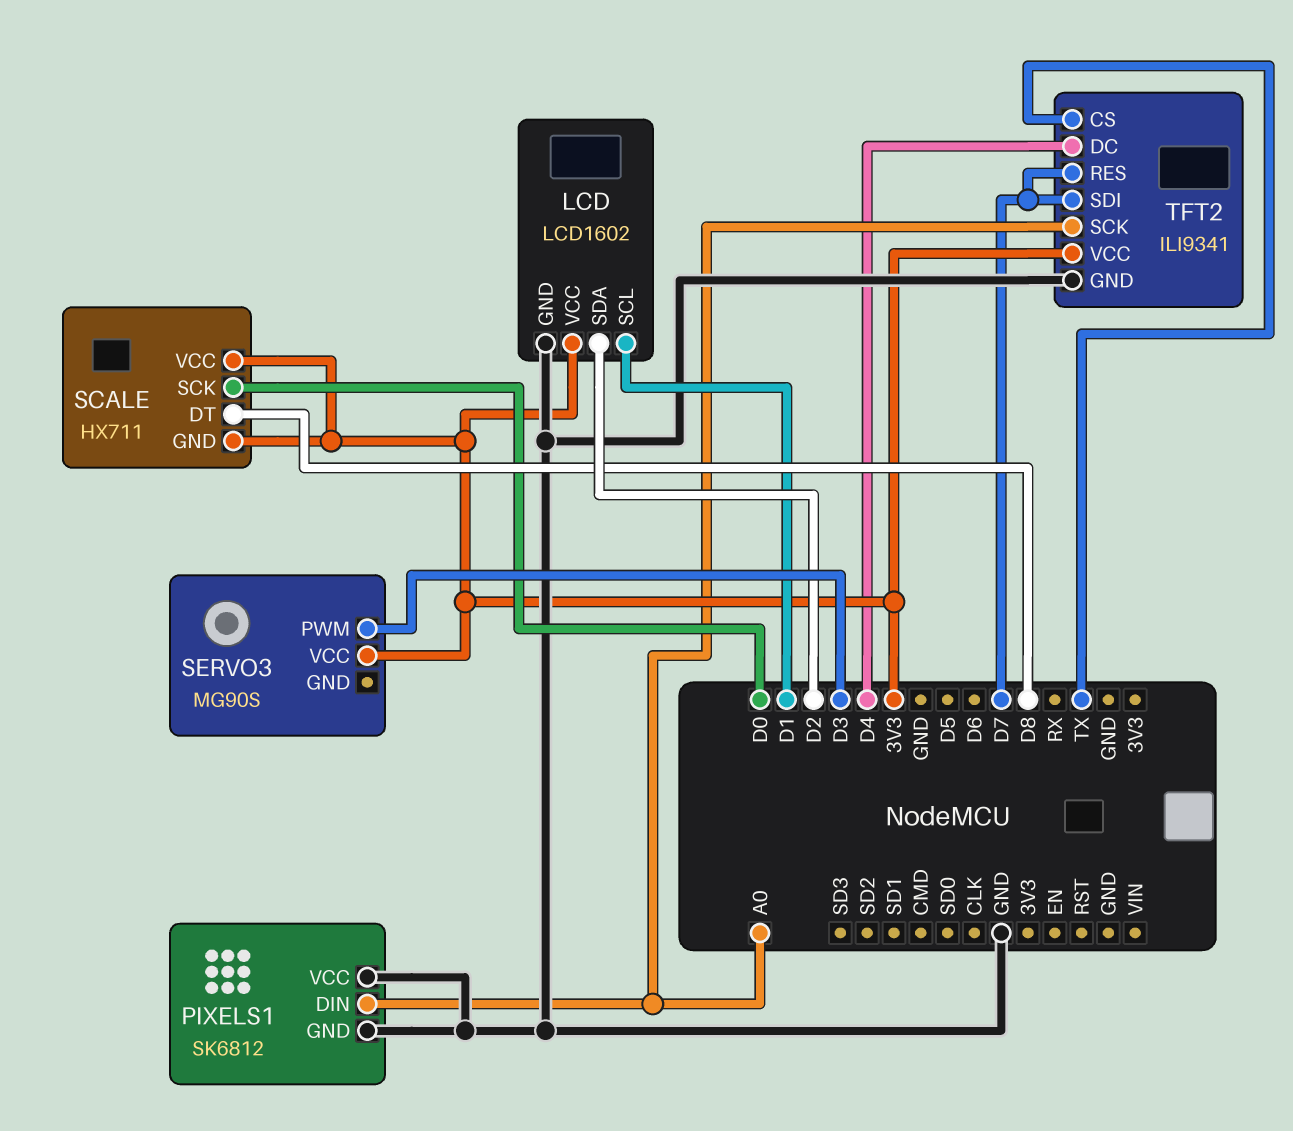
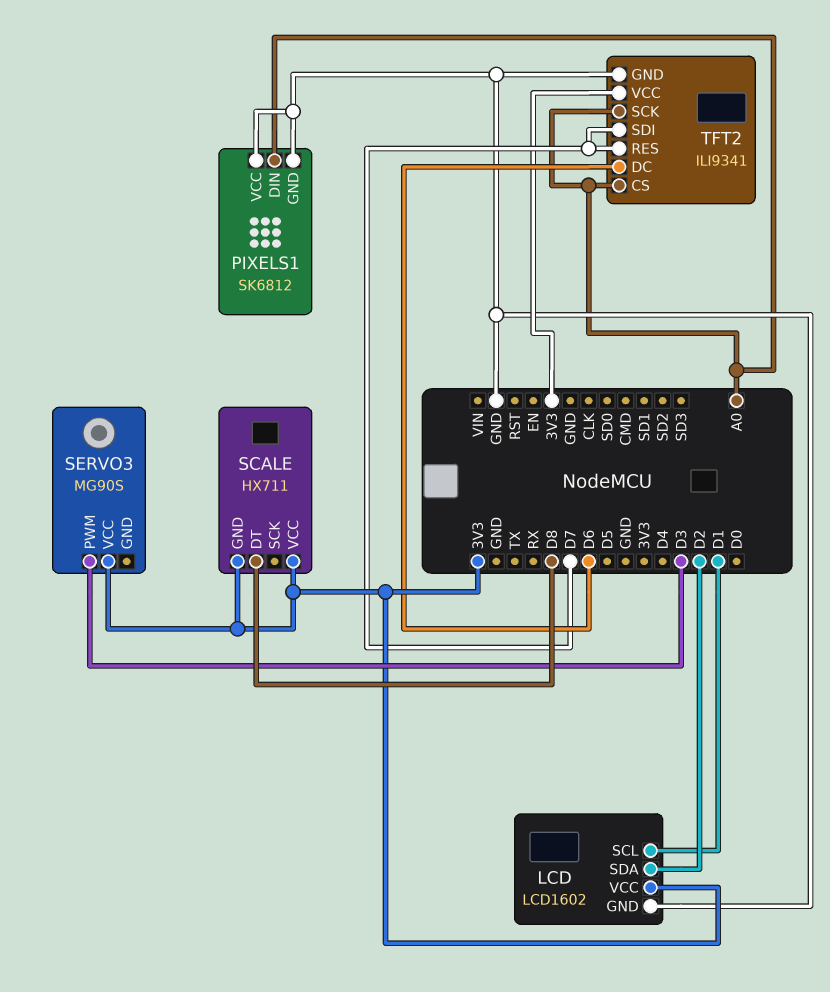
SCALE pin SCK: D0 -> none
TFT2 pin CS: TX -> A0
TFT2 pin DC: D4 -> D6

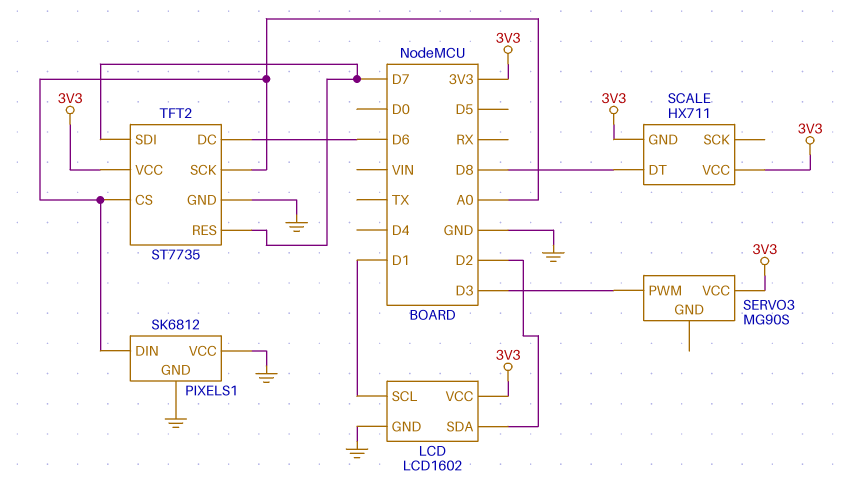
TFT2: ILI9341 -> ST7735

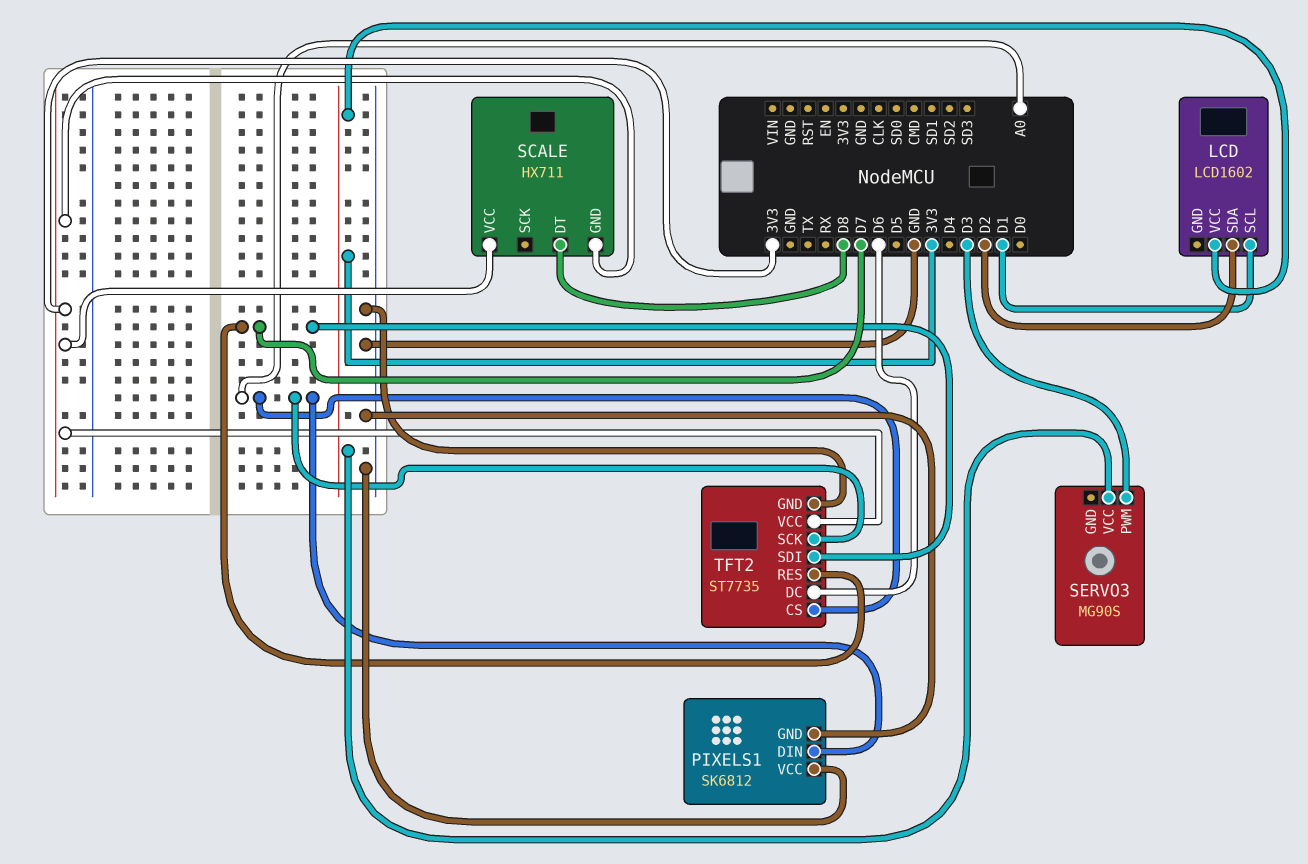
LCD pin GND: GND -> none

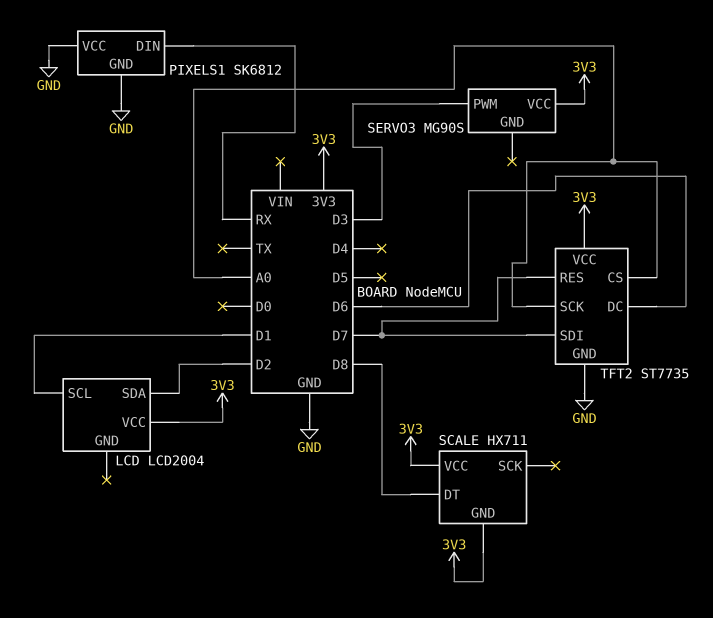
LCD: LCD1602 -> LCD2004
PIXELS1 pin DIN: A0 -> RX

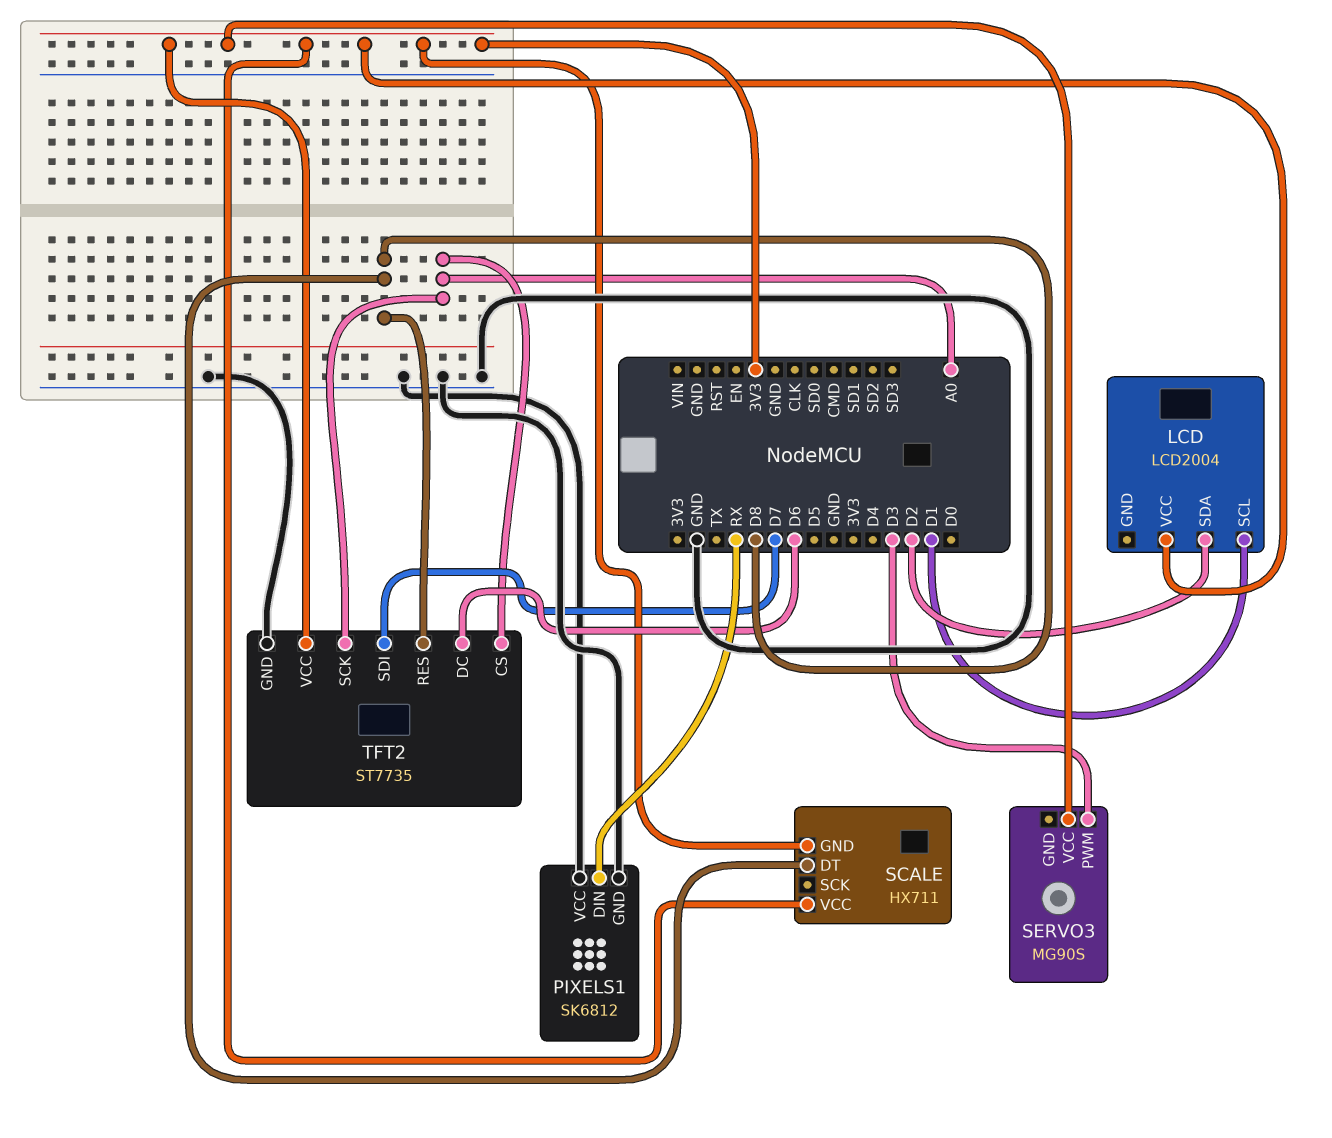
TFT2 pin RES: D7 -> D8

